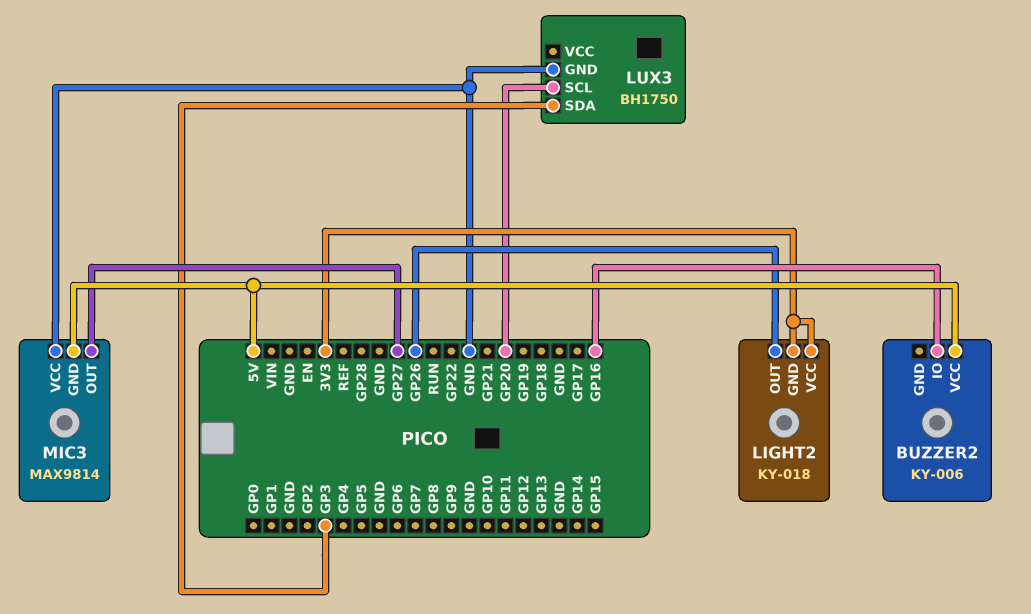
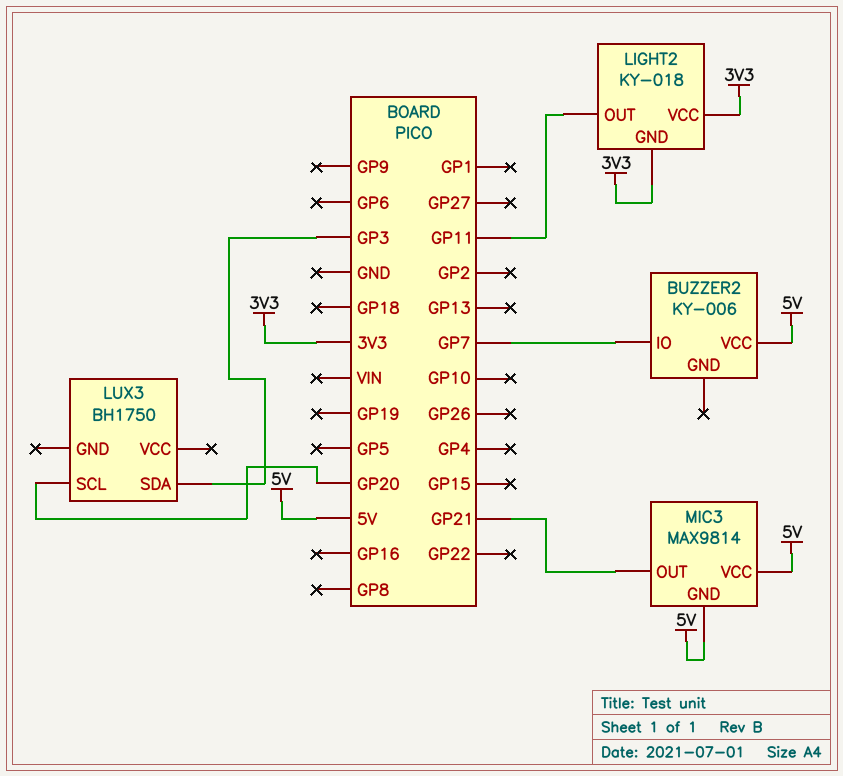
BUZZER2 pin IO: GP16 -> GP7
LIGHT2 pin OUT: GP26 -> GP11
LUX3 pin GND: GND -> none
MIC3 pin OUT: GP27 -> GP21
MIC3 pin VCC: GND -> 5V

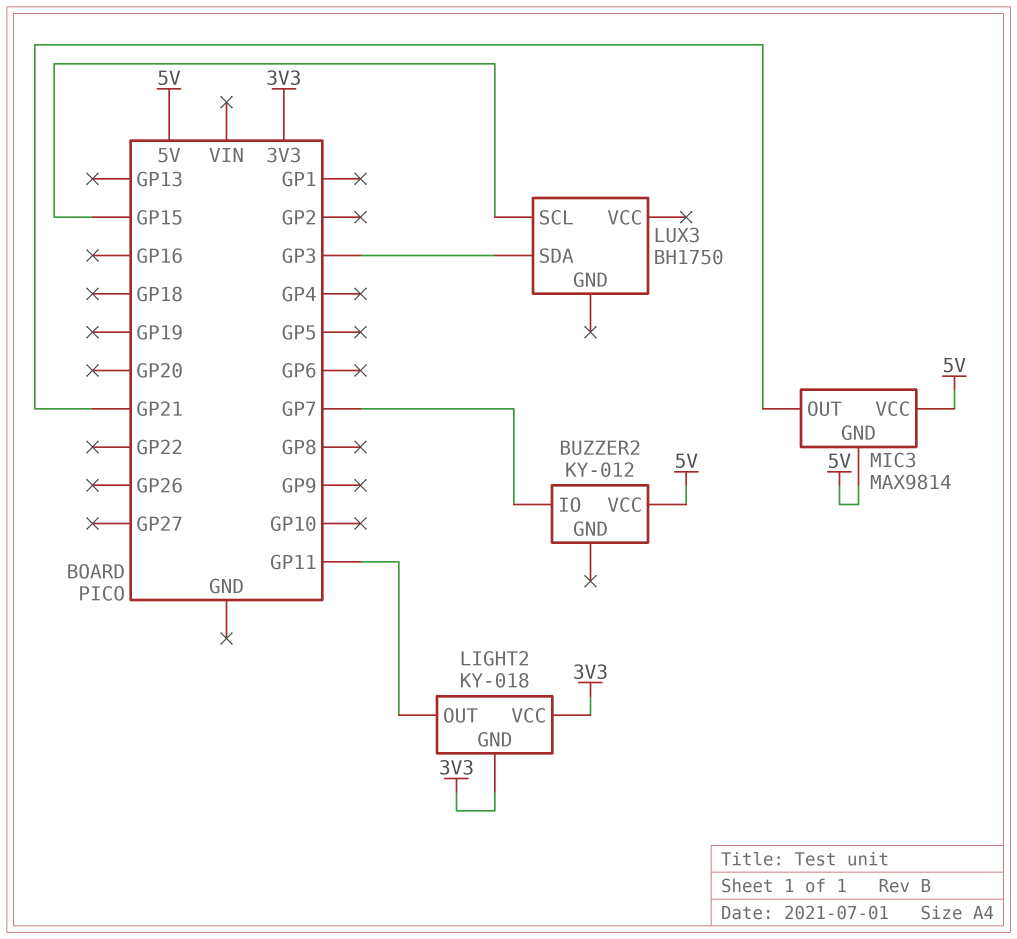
BUZZER2: KY-006 -> KY-012
LUX3 pin SCL: GP20 -> GP15

